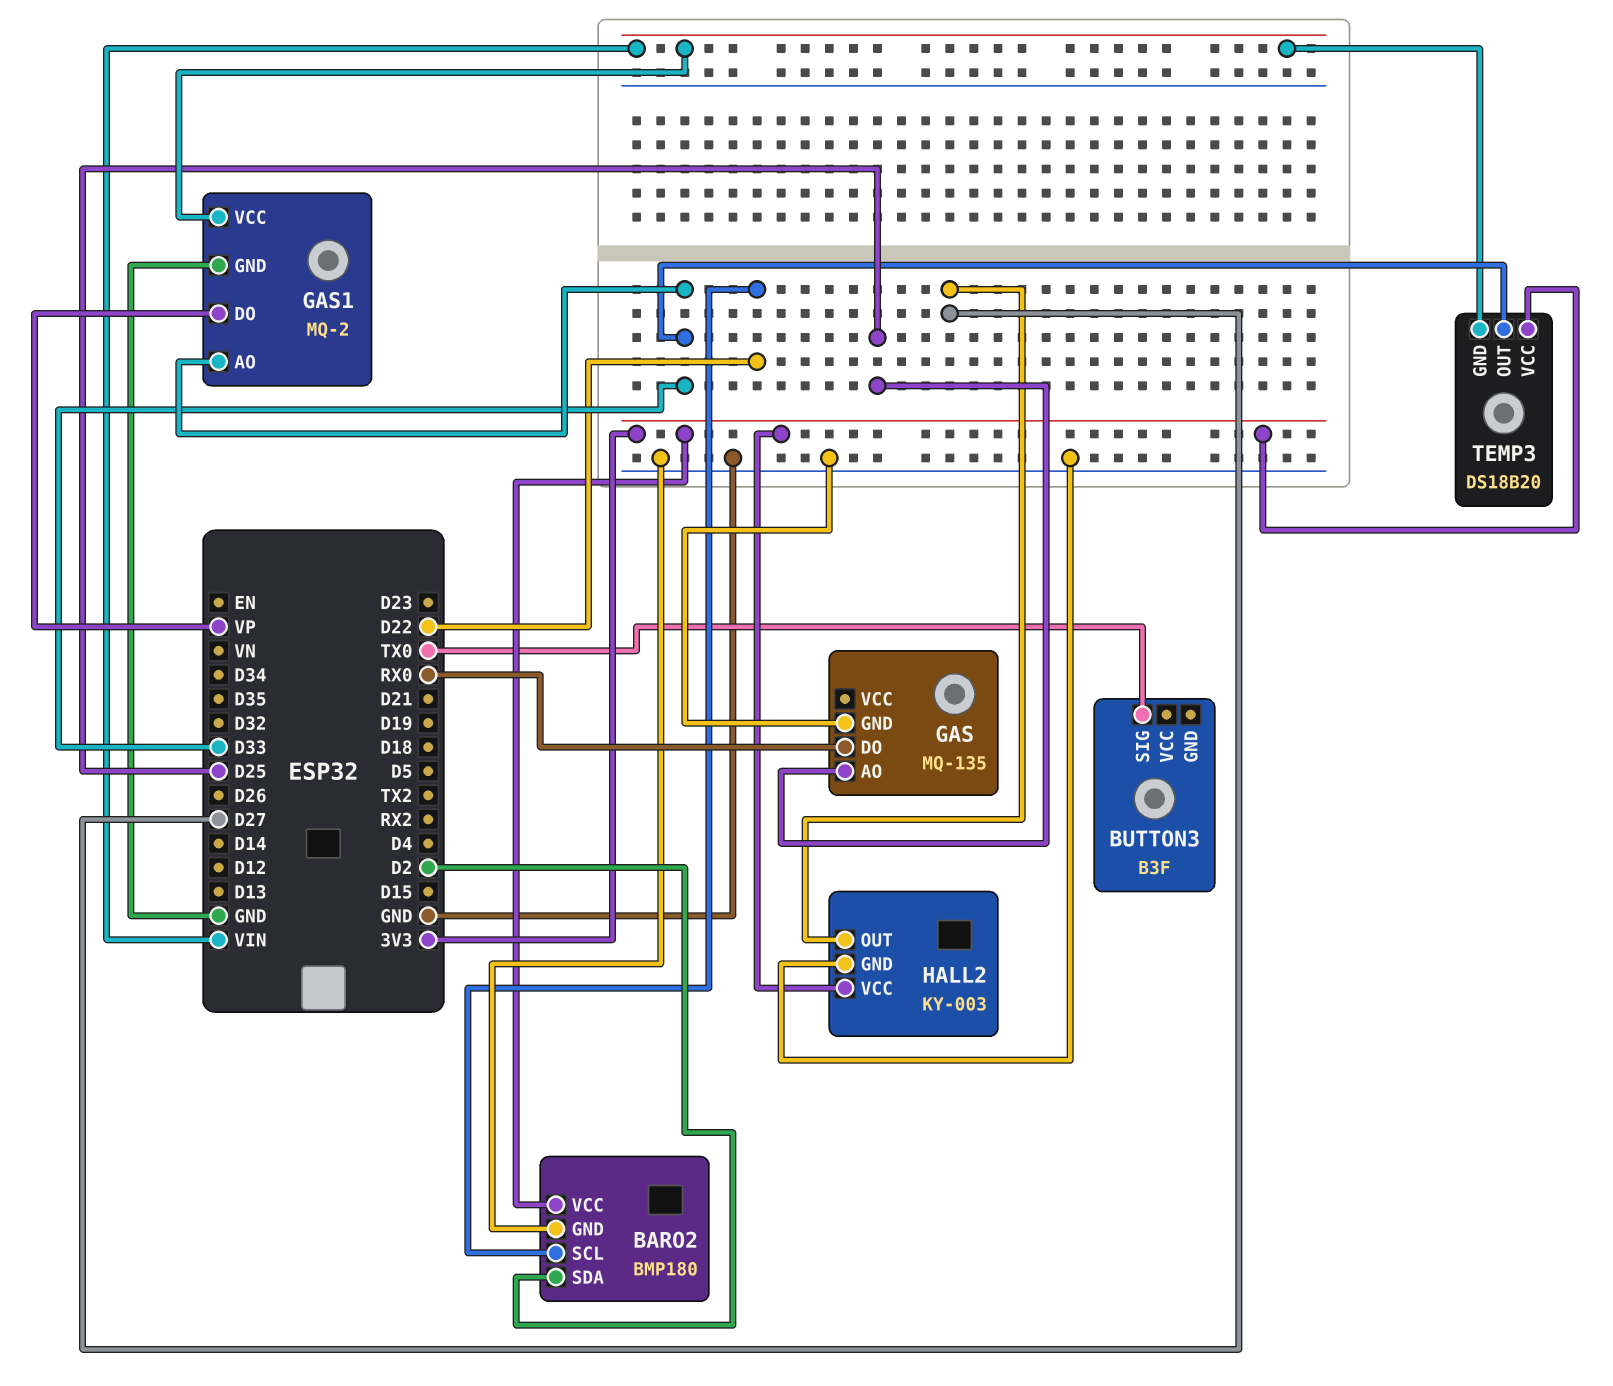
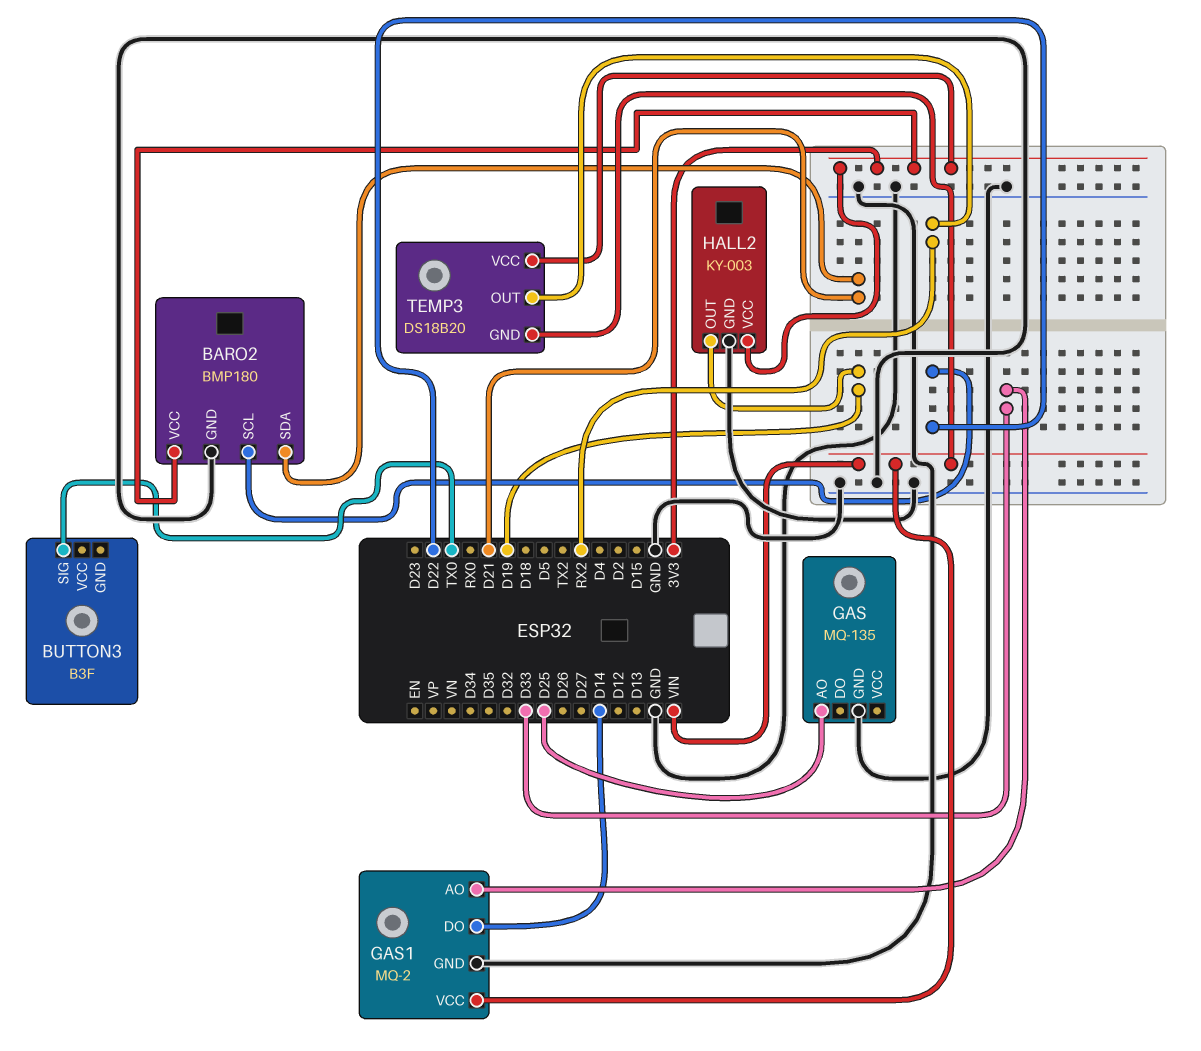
BARO2 pin SDA: D2 -> D21
GAS pin DO: RX0 -> none
GAS1 pin DO: VP -> D14
HALL2 pin OUT: D27 -> D19
TEMP3 pin OUT: D33 -> RX2

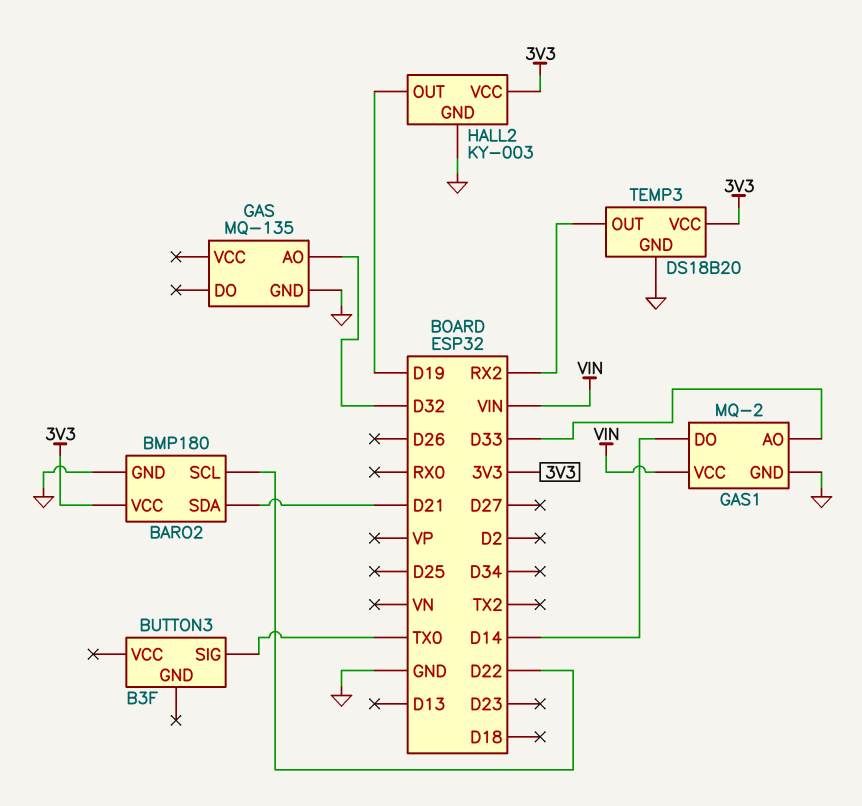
GAS pin AO: D25 -> D32
TEMP3 pin GND: VIN -> GND

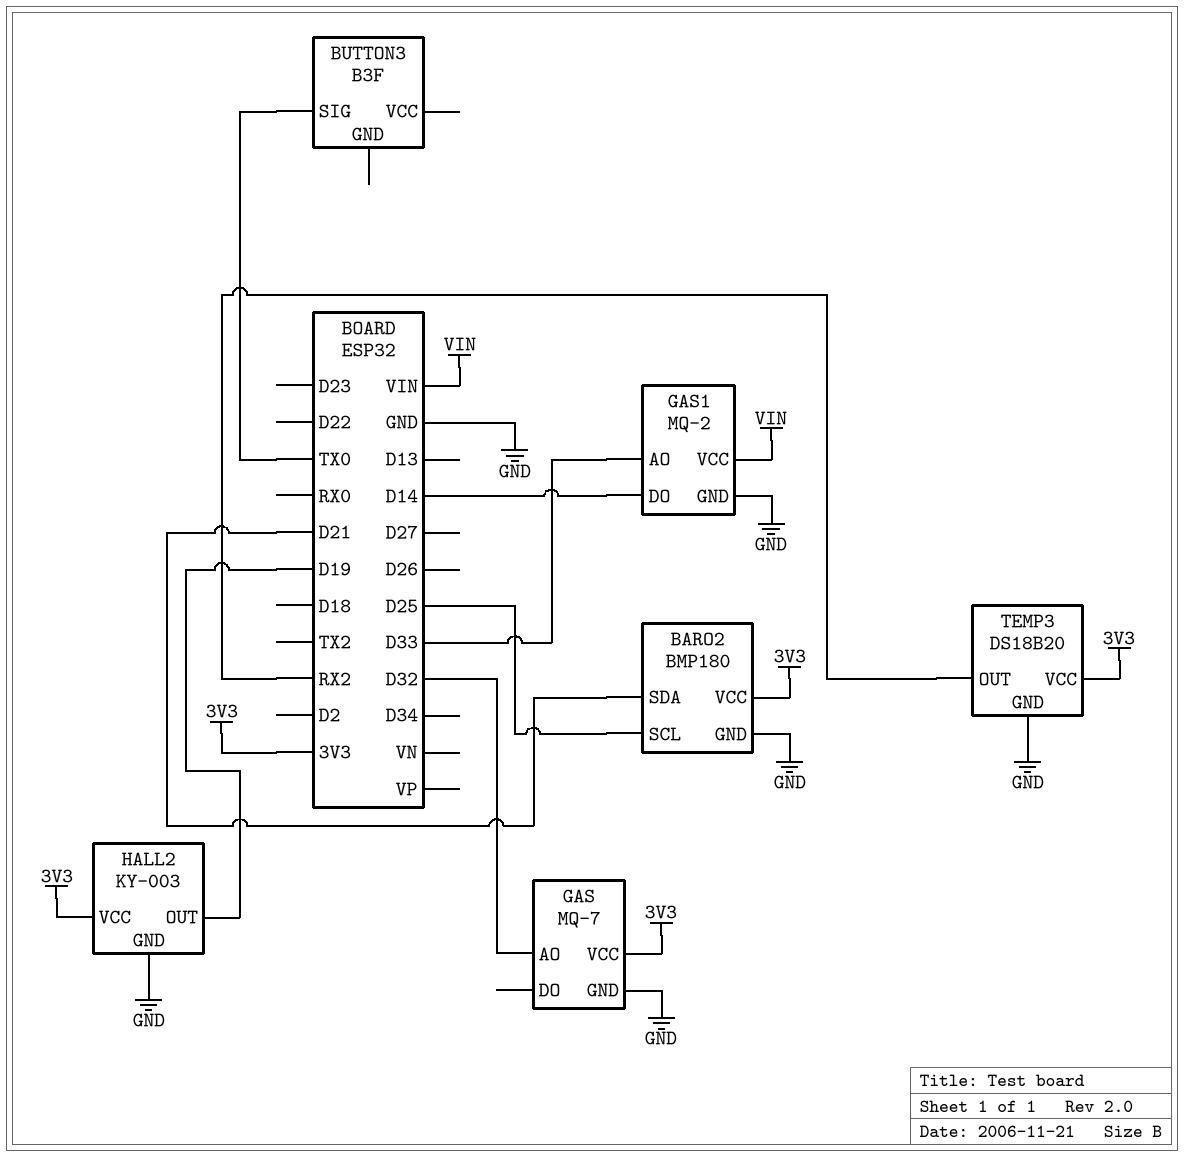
BARO2 pin SCL: D22 -> D25
GAS: MQ-135 -> MQ-7
GAS pin VCC: none -> 3V3

